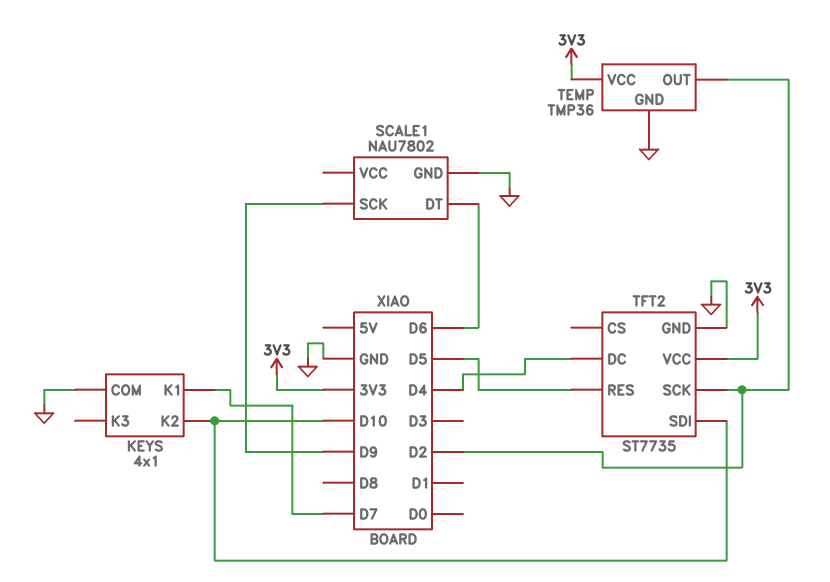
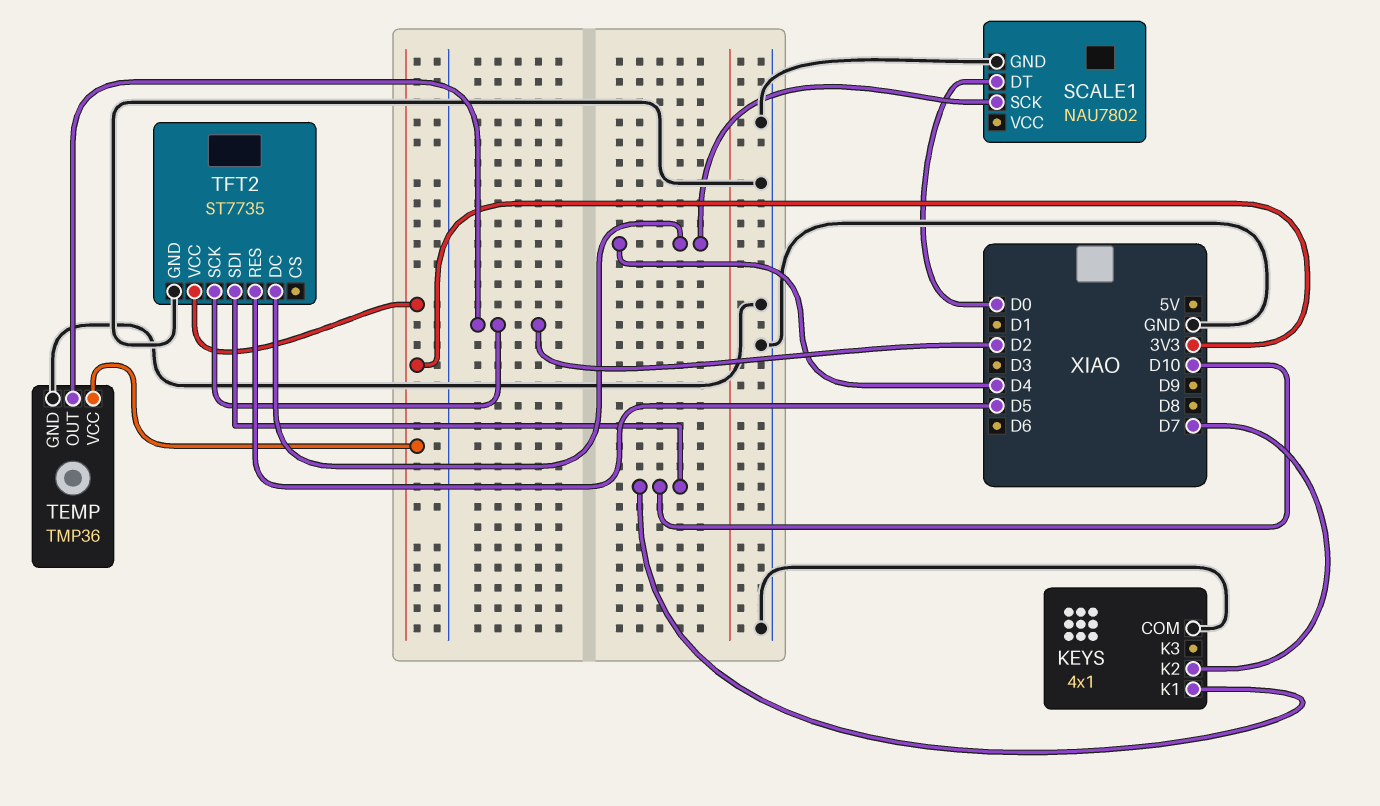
KEYS pin K1: D7 -> D10
KEYS pin K2: D10 -> D7
SCALE1 pin DT: D6 -> D0
SCALE1 pin SCK: D9 -> D4

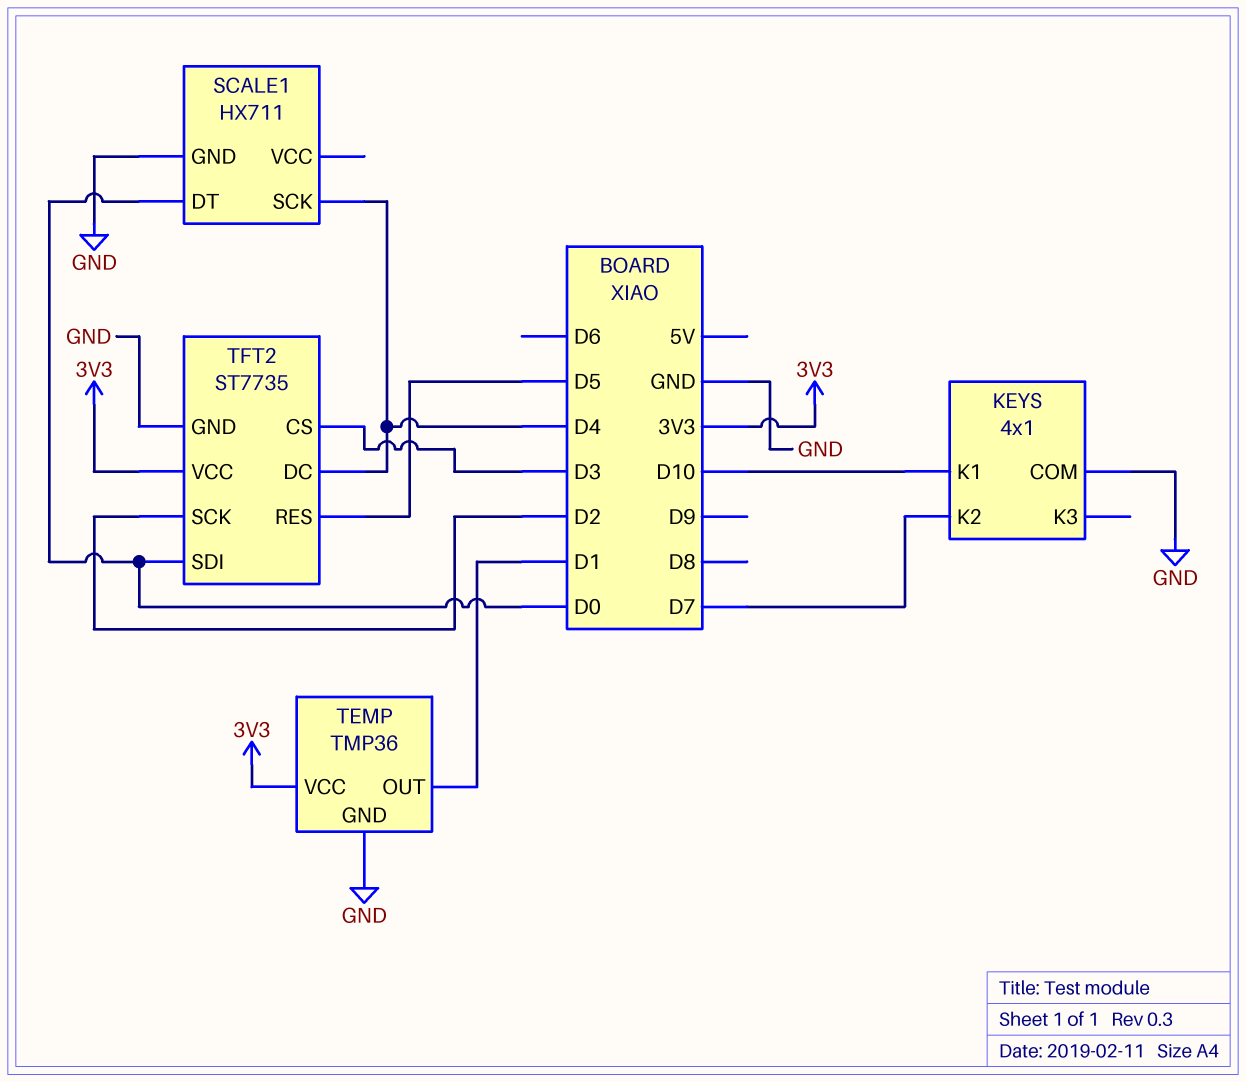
SCALE1: NAU7802 -> HX711
TEMP pin OUT: D2 -> D1
TFT2 pin CS: none -> D3
TFT2 pin SDI: D10 -> D0

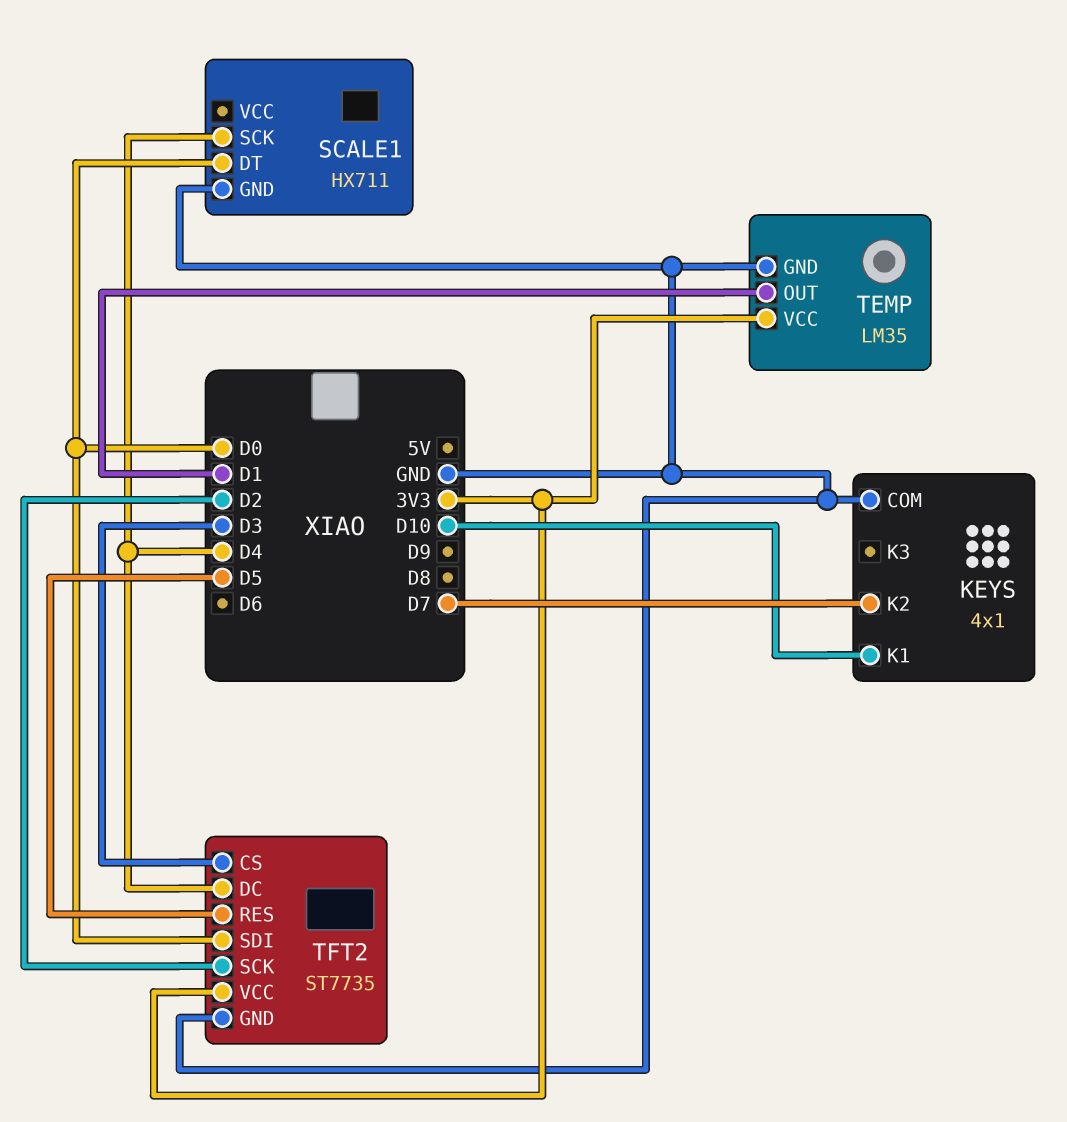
TEMP: TMP36 -> LM35

